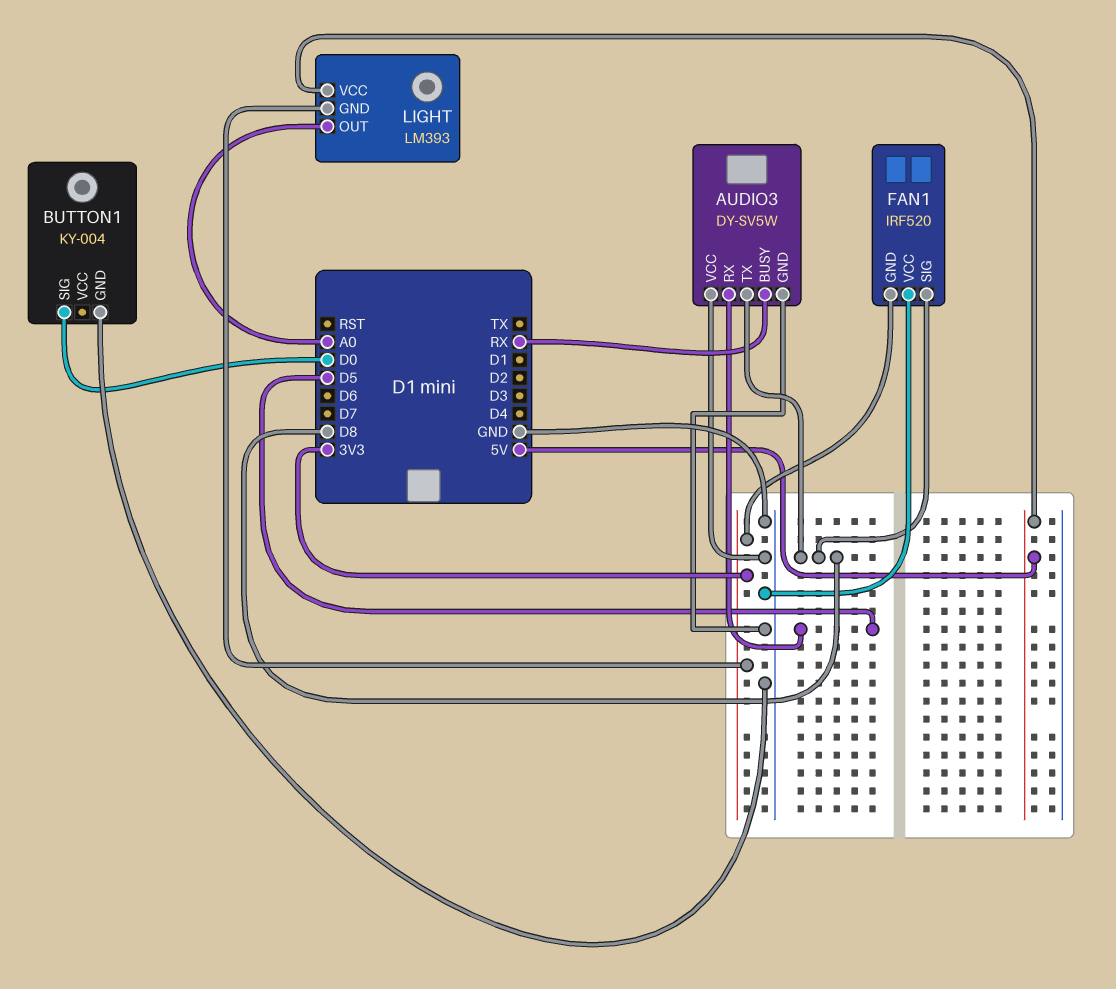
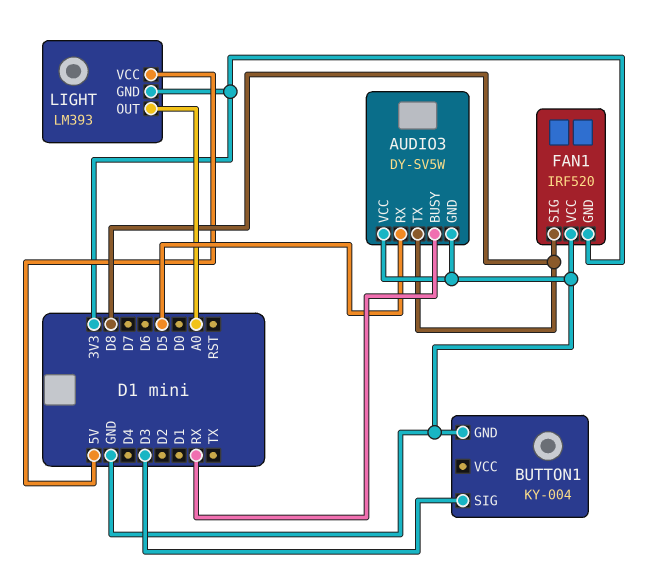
BUTTON1 pin SIG: D0 -> D3

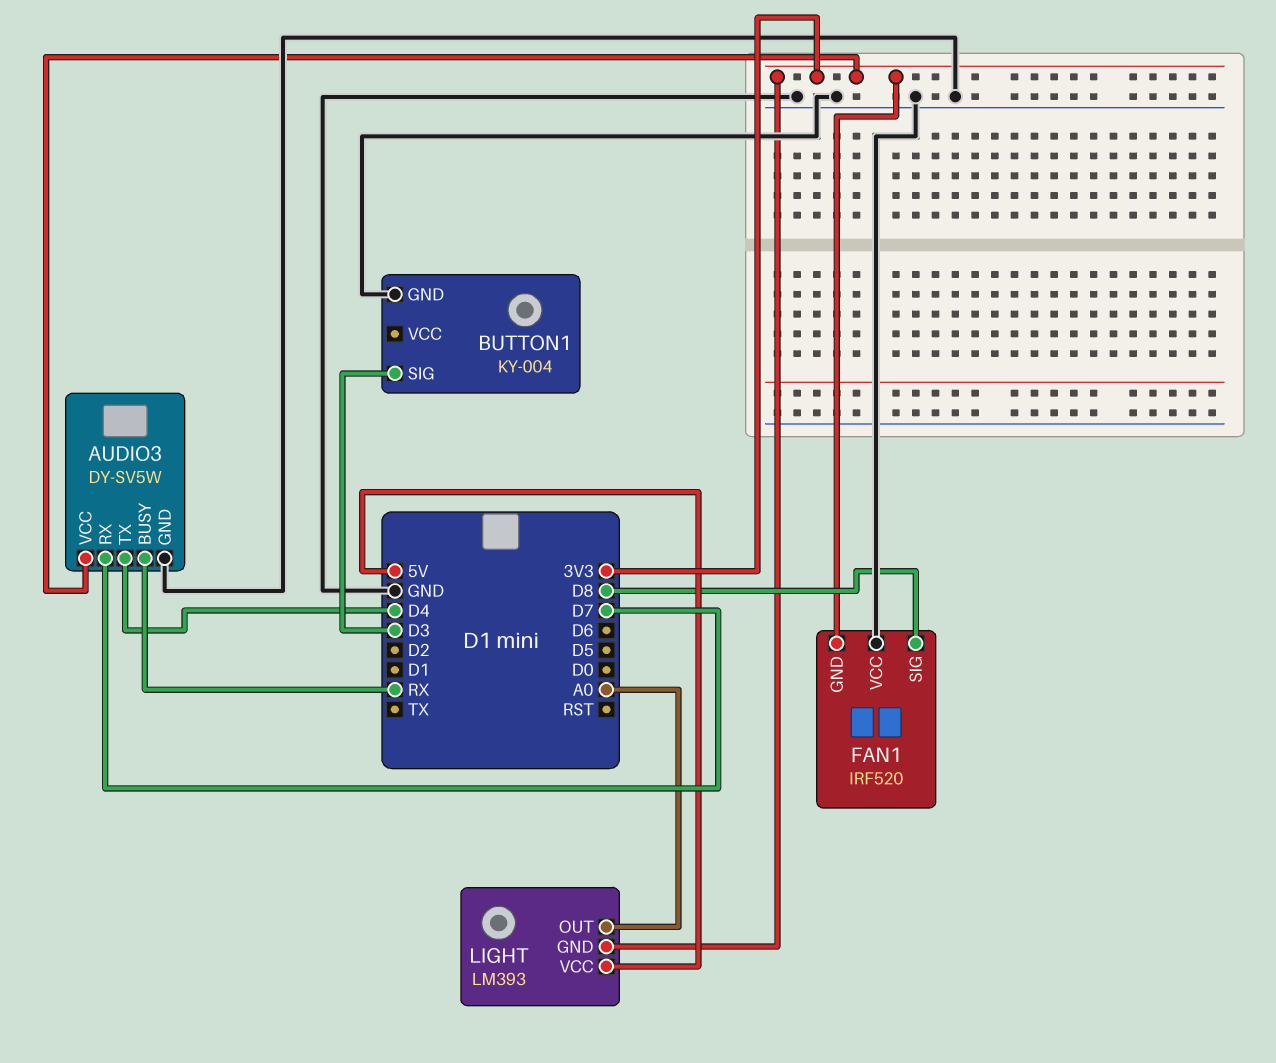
AUDIO3 pin RX: D5 -> D7
AUDIO3 pin TX: D8 -> D4
AUDIO3 pin VCC: GND -> 3V3

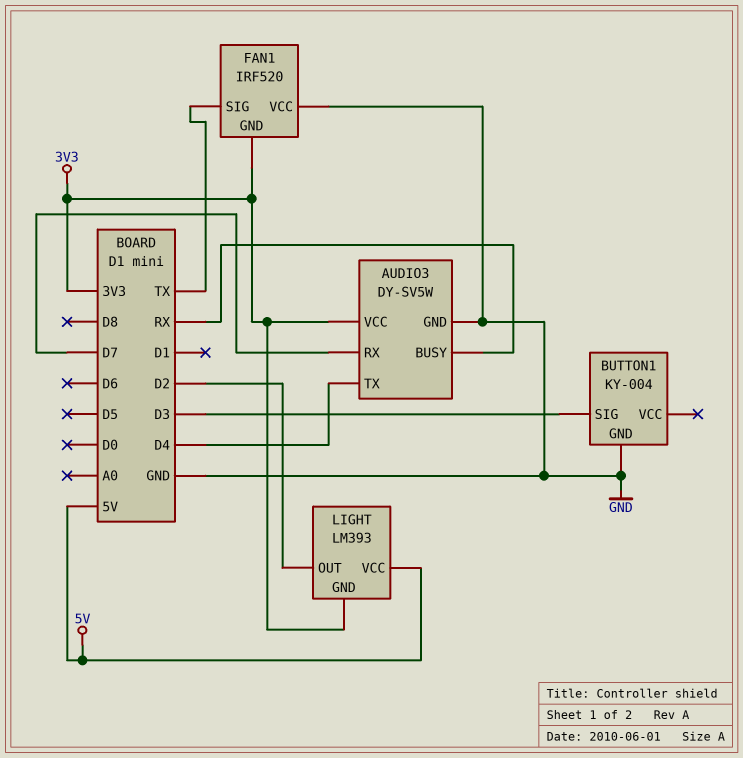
FAN1 pin SIG: D8 -> TX
LIGHT pin OUT: A0 -> D2

